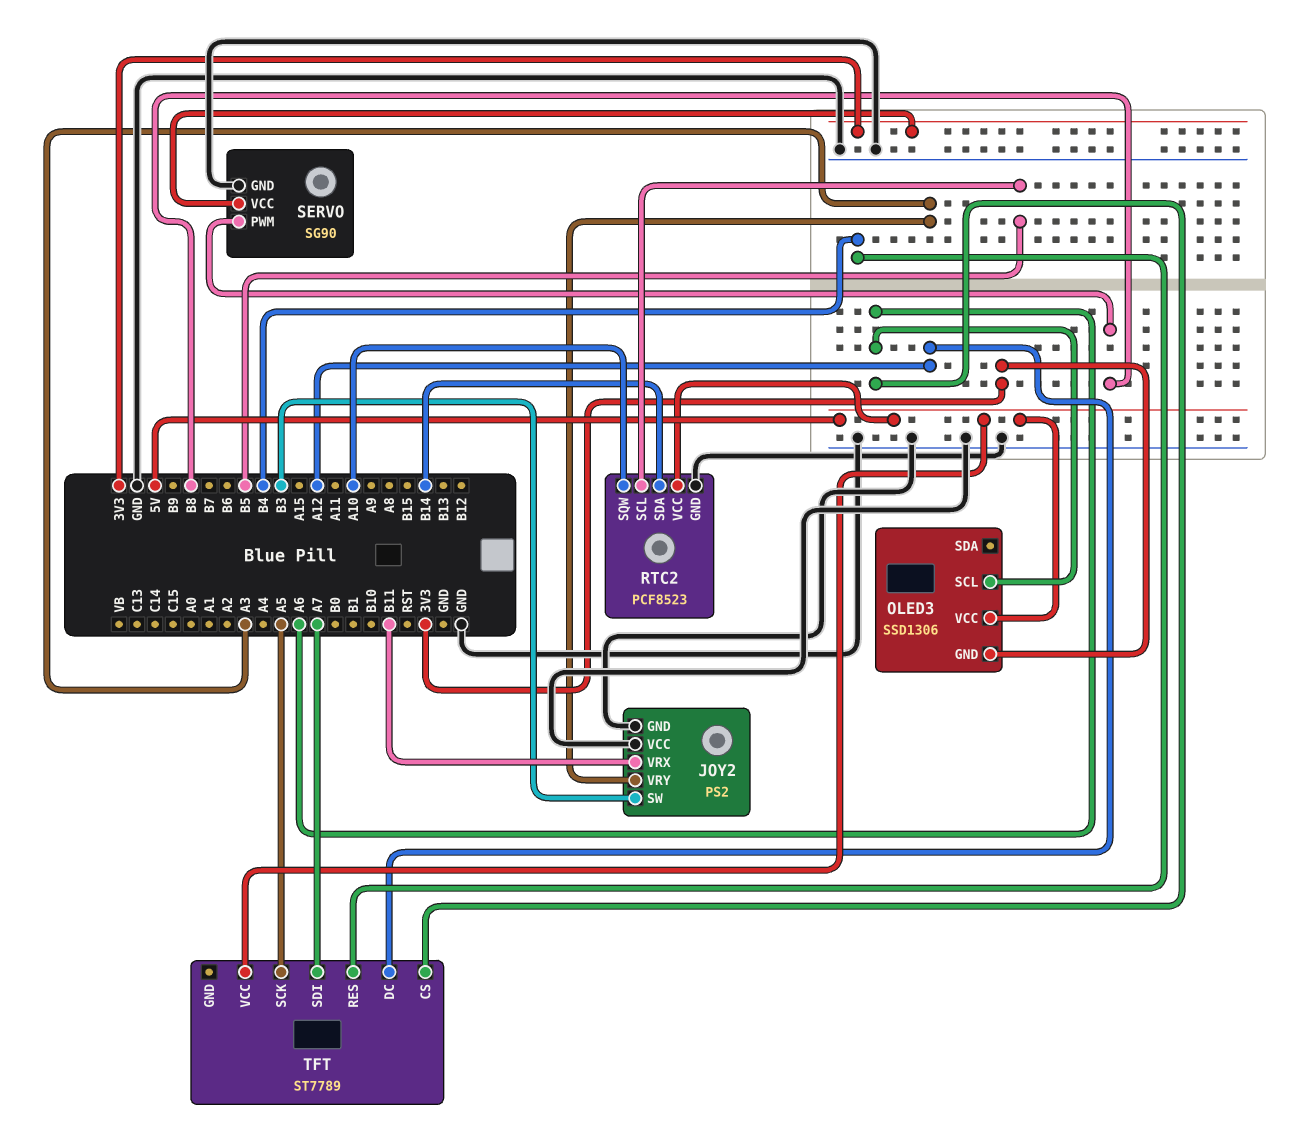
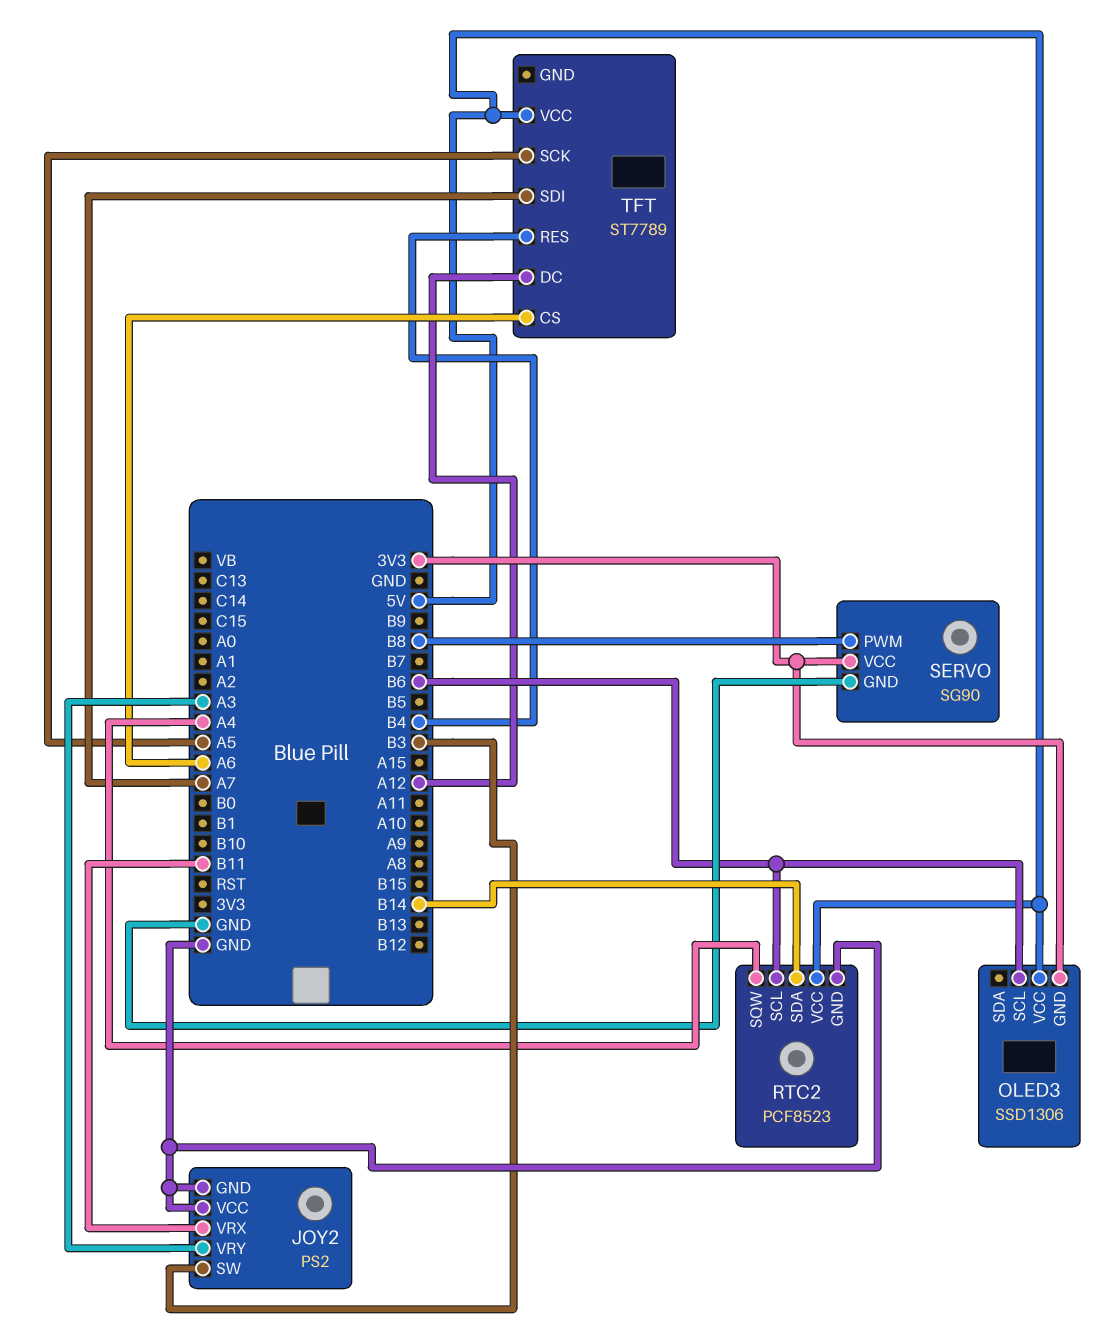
OLED3 pin SCL: A6 -> B6
RTC2 pin SCL: B5 -> B6
RTC2 pin SQW: A10 -> A4

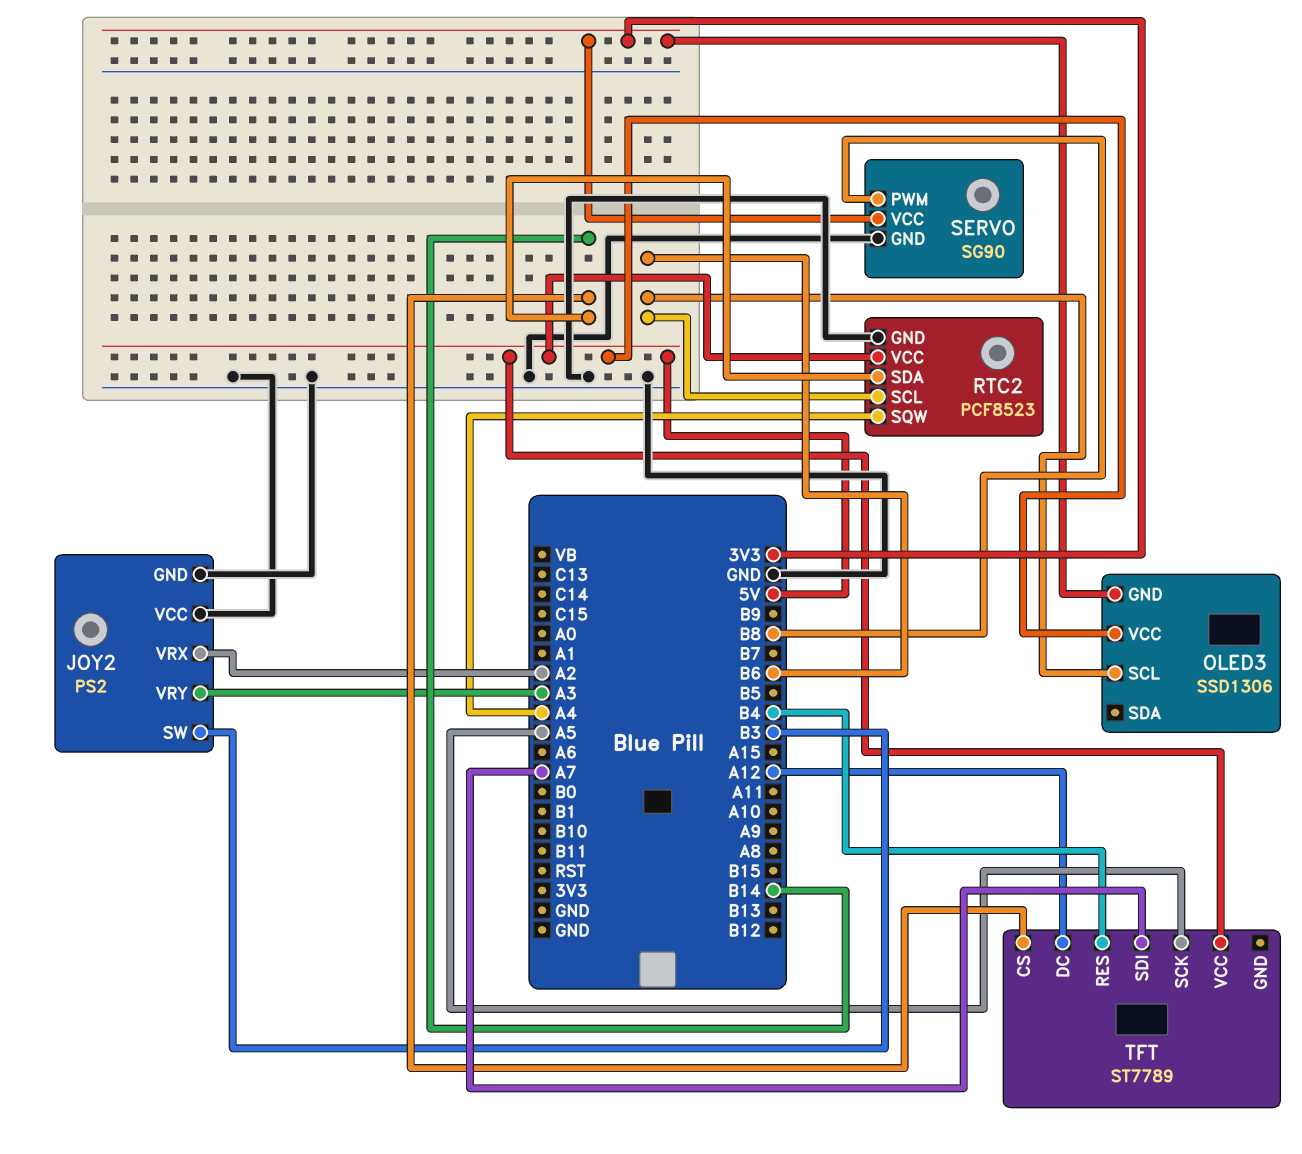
JOY2 pin VRX: B11 -> A2
TFT pin CS: A6 -> B14

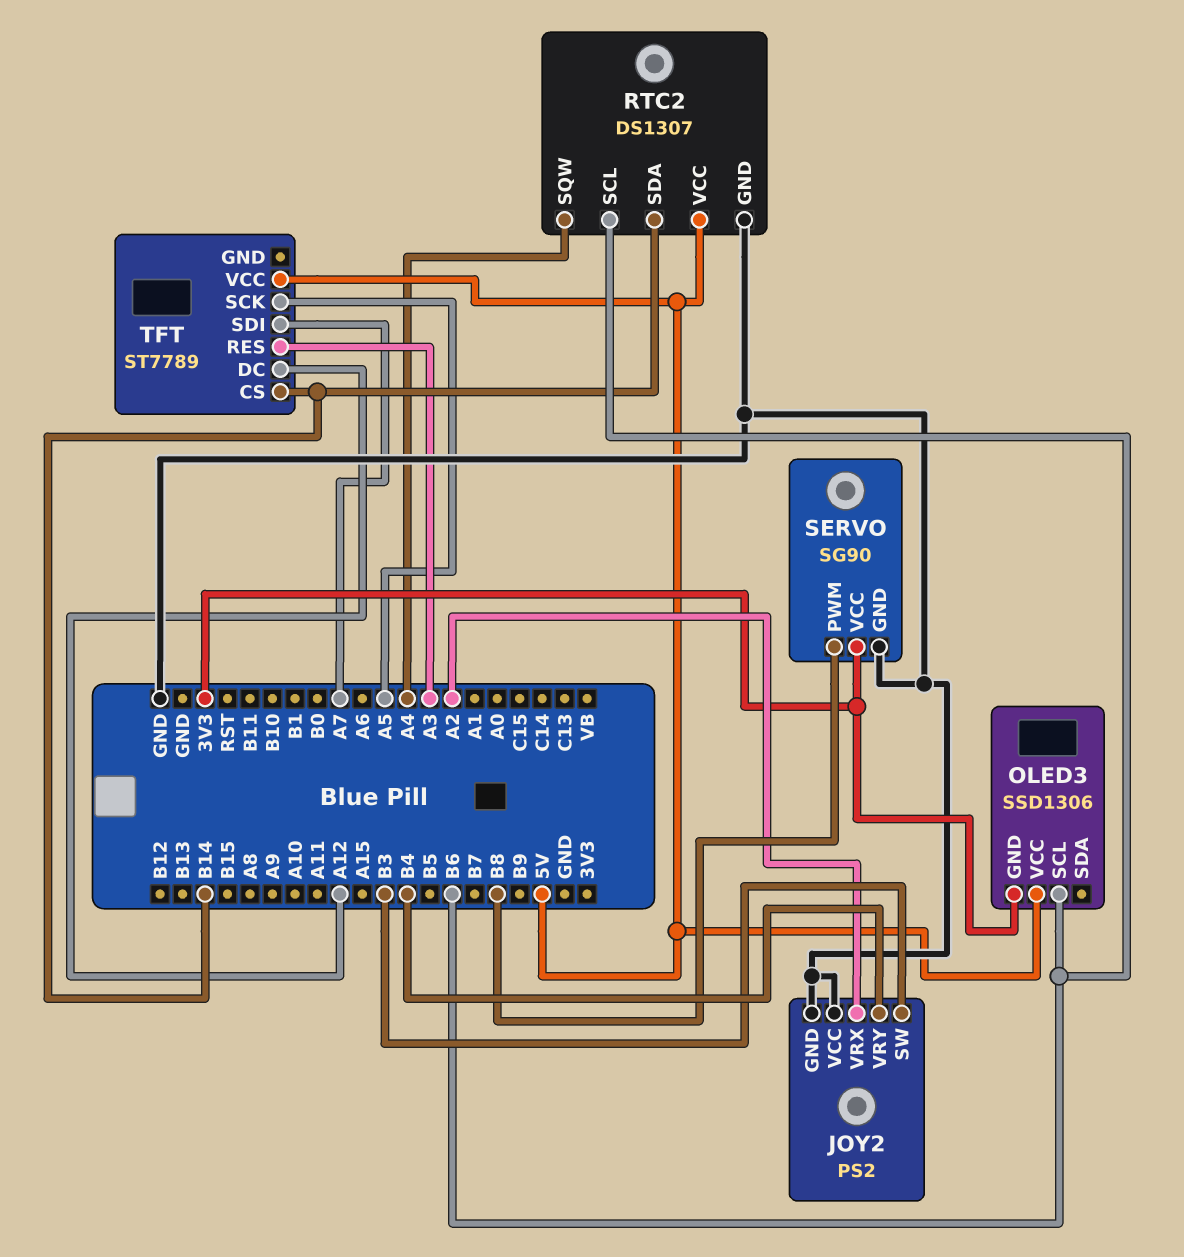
JOY2 pin VRY: A3 -> B4
RTC2: PCF8523 -> DS1307
TFT pin RES: B4 -> A3

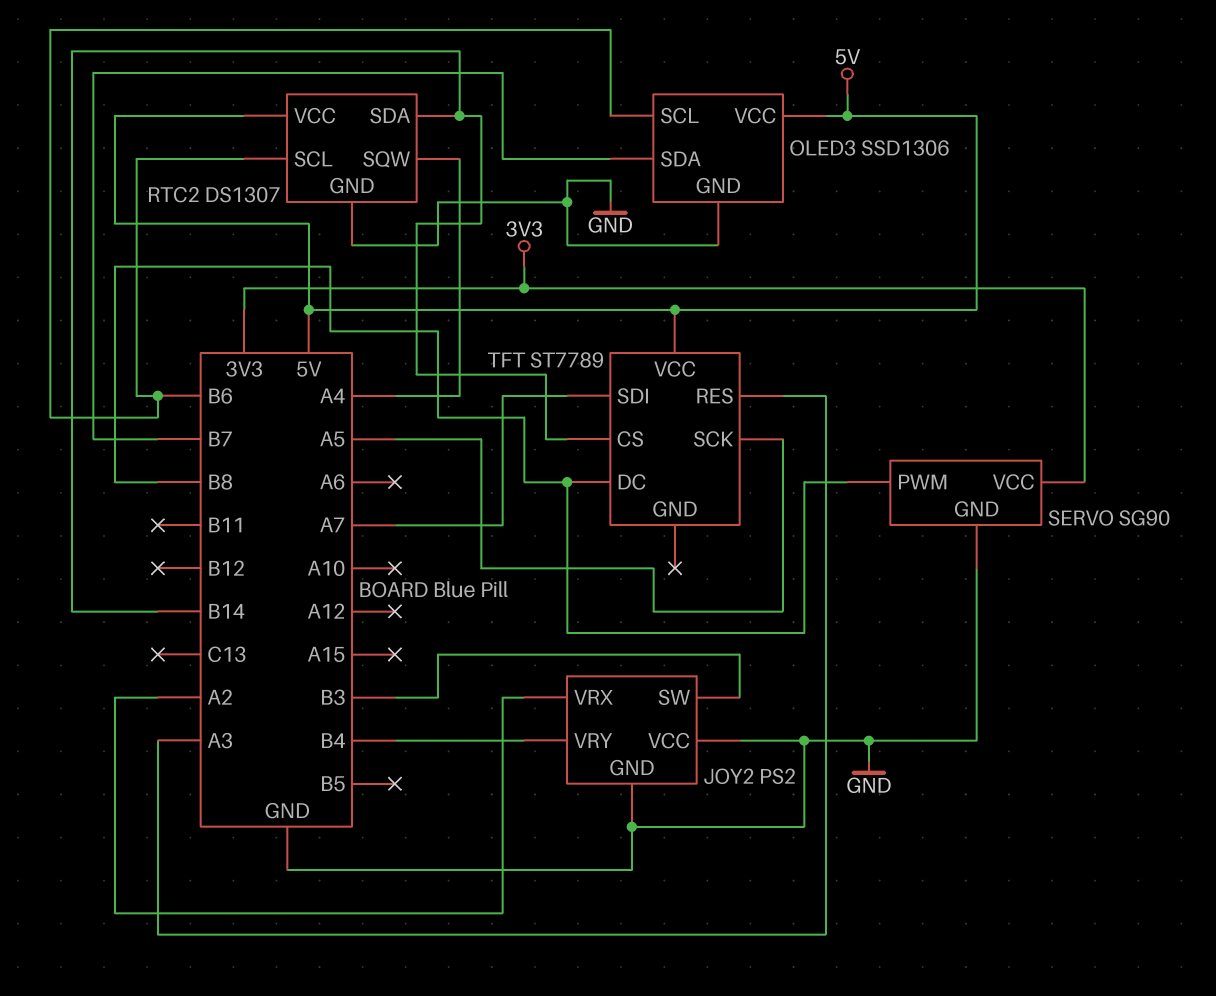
OLED3 pin GND: 3V3 -> GND
OLED3 pin SDA: none -> B7
TFT pin DC: A12 -> B8

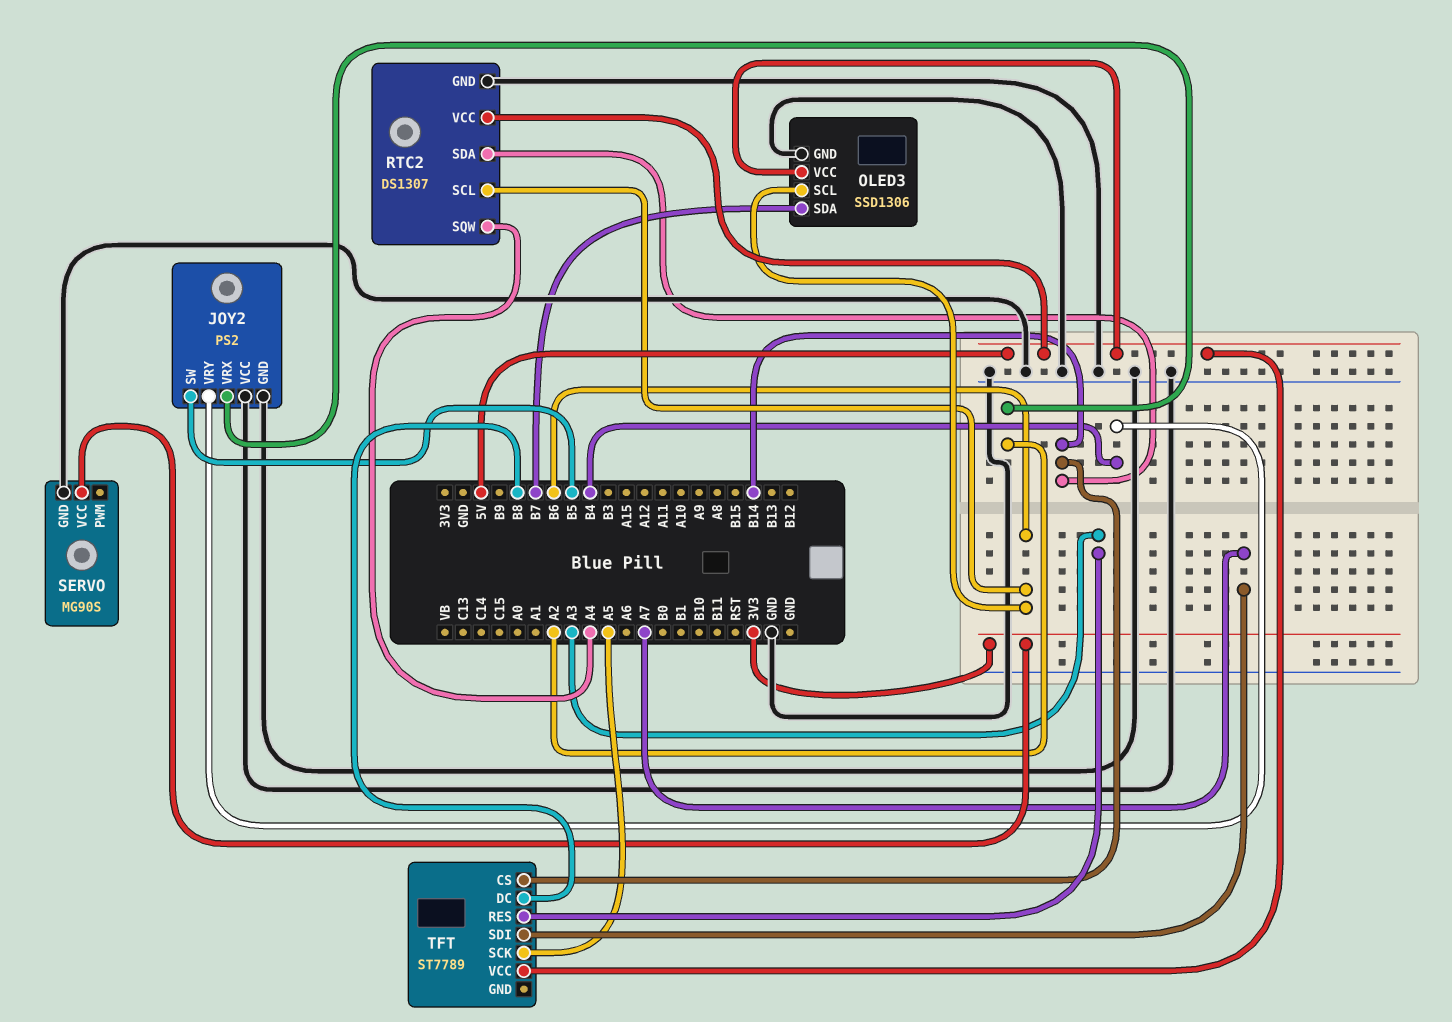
JOY2 pin SW: B3 -> B5
SERVO: SG90 -> MG90S
SERVO pin PWM: B8 -> none

